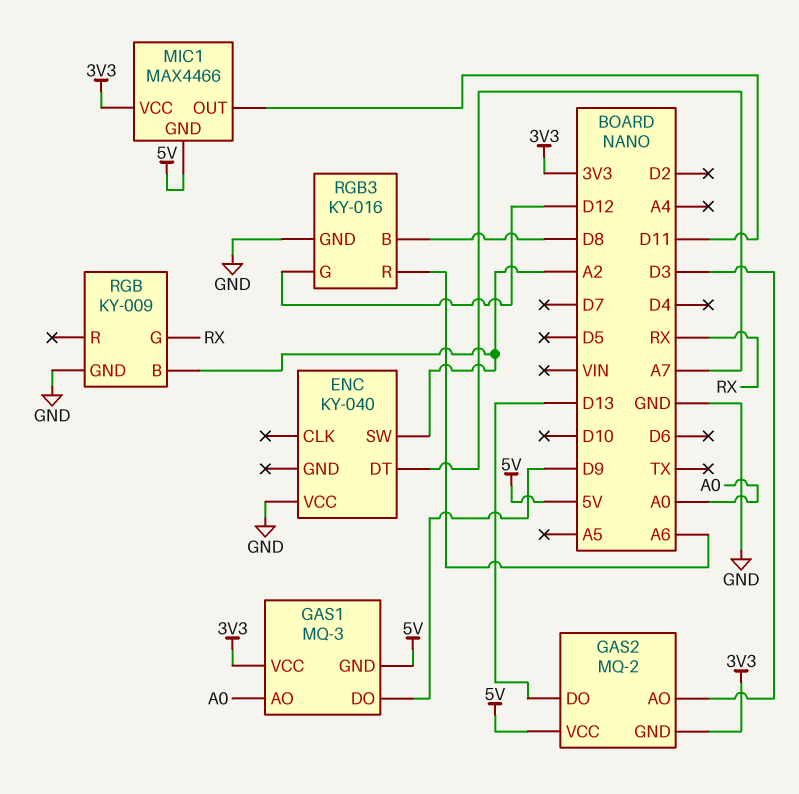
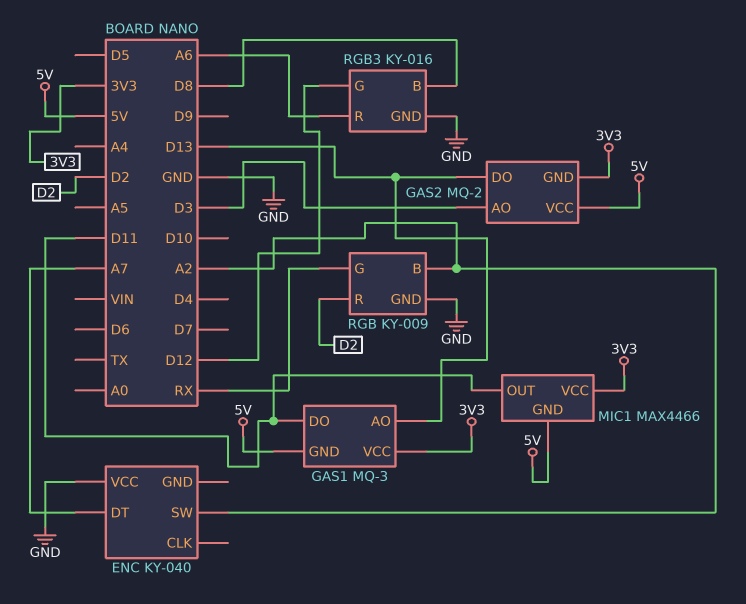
GAS1 pin AO: A0 -> D13
GAS1 pin DO: D9 -> D11
RGB pin R: none -> D2

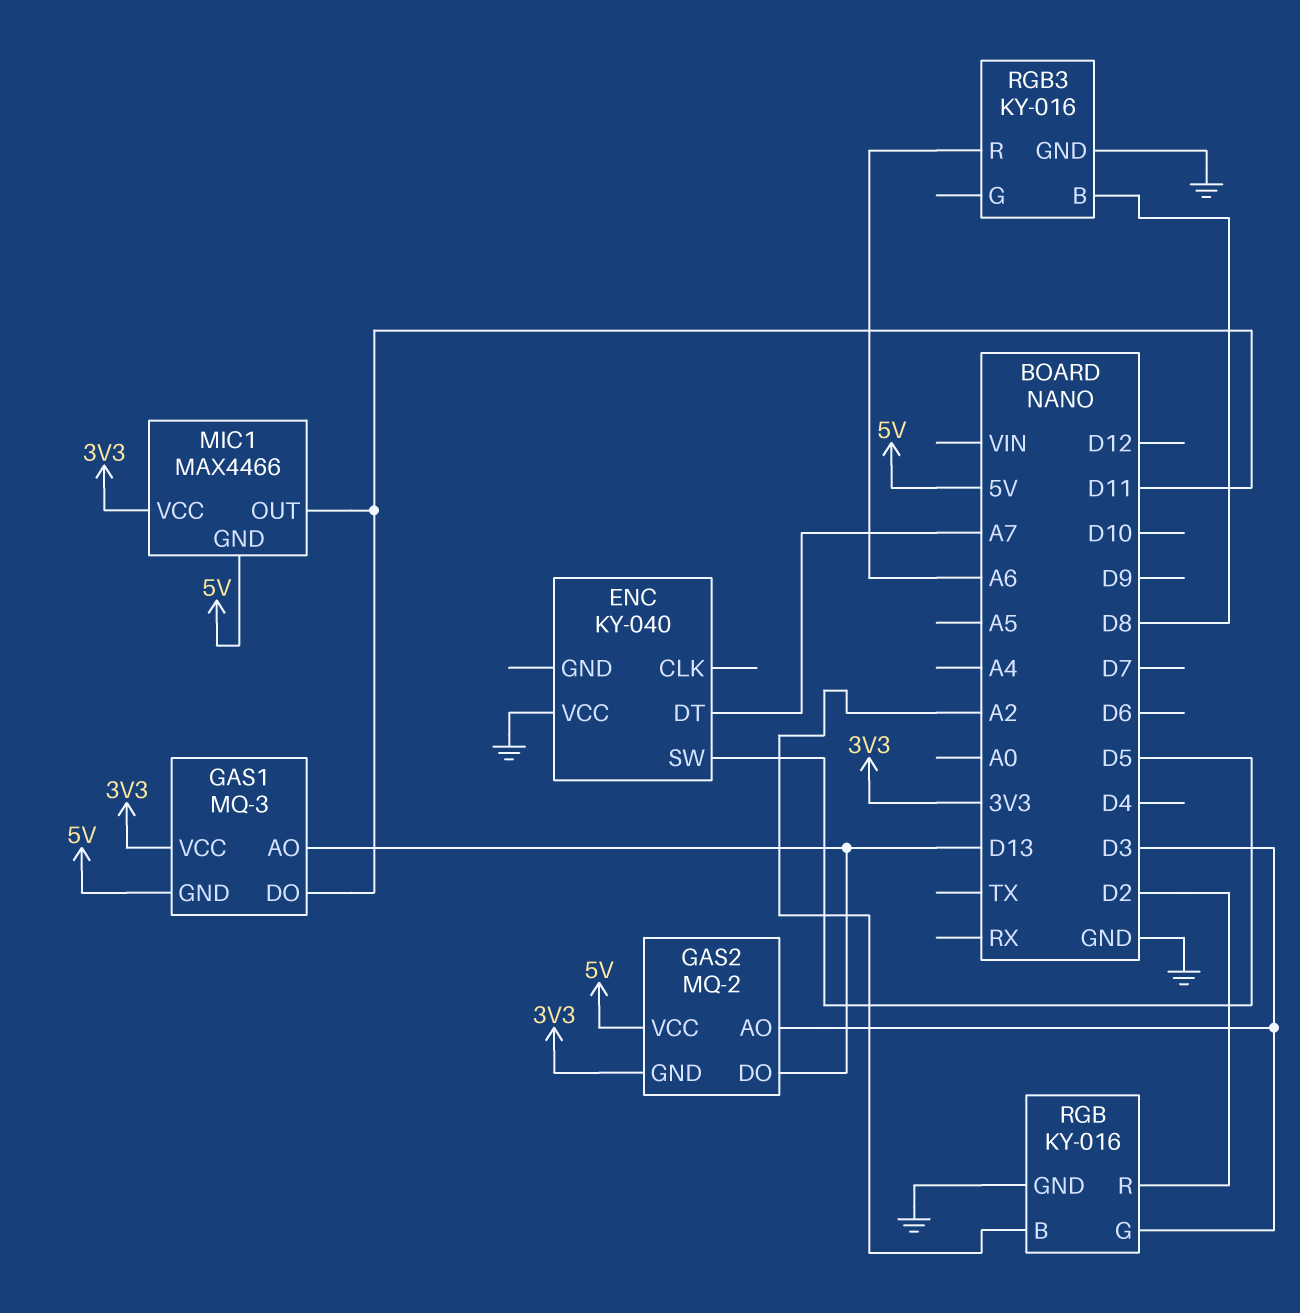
ENC pin SW: A2 -> D5
RGB: KY-009 -> KY-016
RGB pin G: RX -> D3
RGB3 pin G: D12 -> none

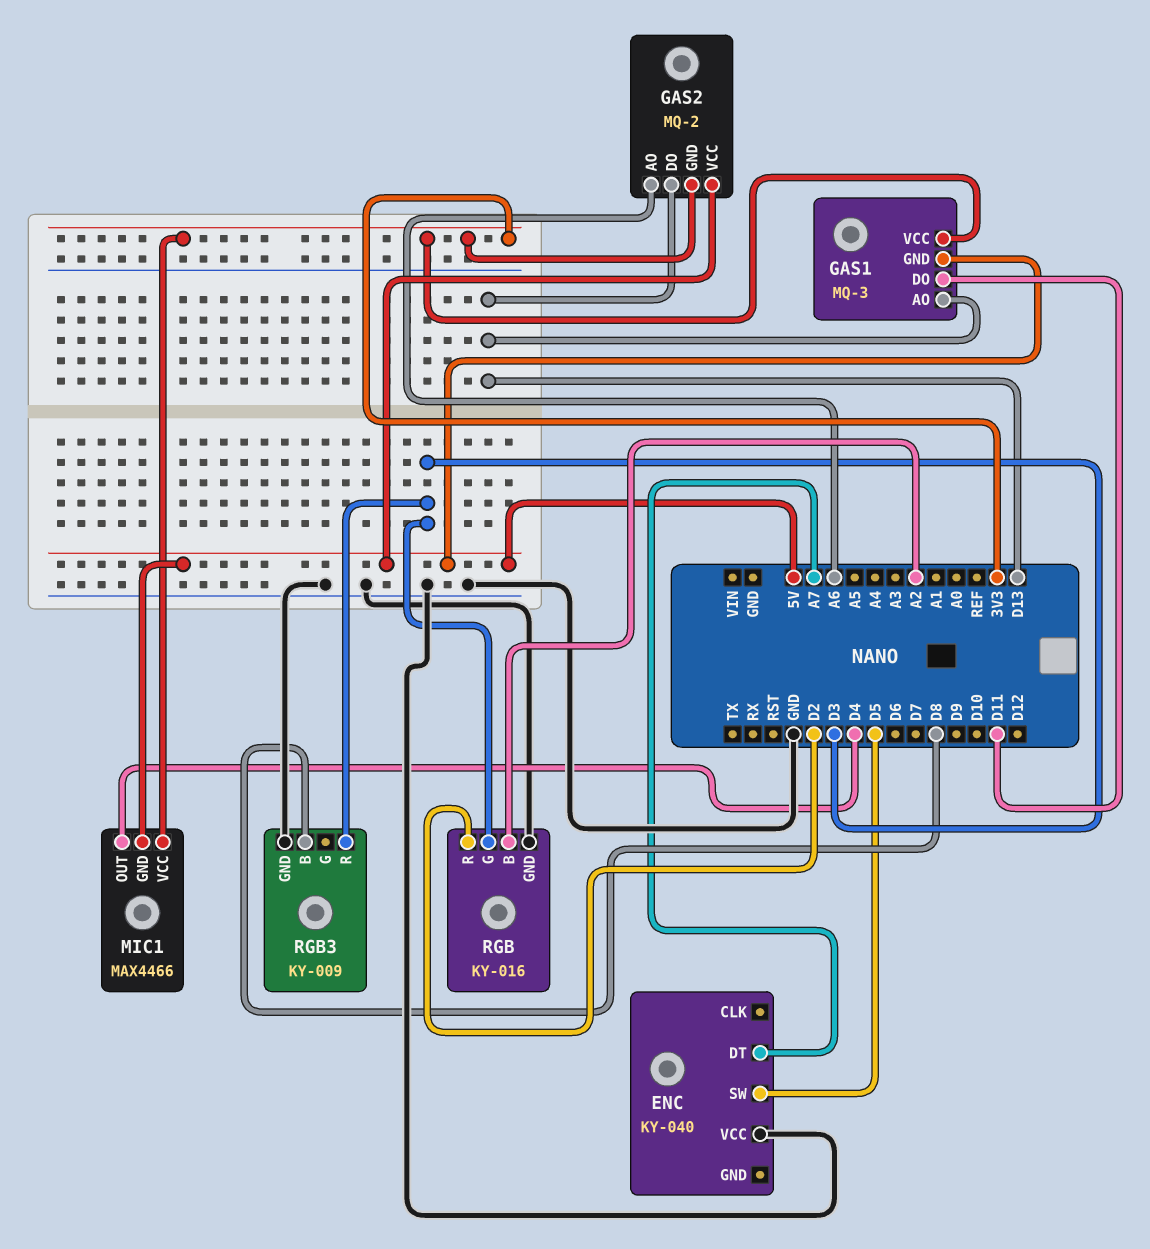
GAS2 pin AO: D3 -> A6
MIC1 pin OUT: D11 -> D4
RGB3: KY-016 -> KY-009
RGB3 pin R: A6 -> D3

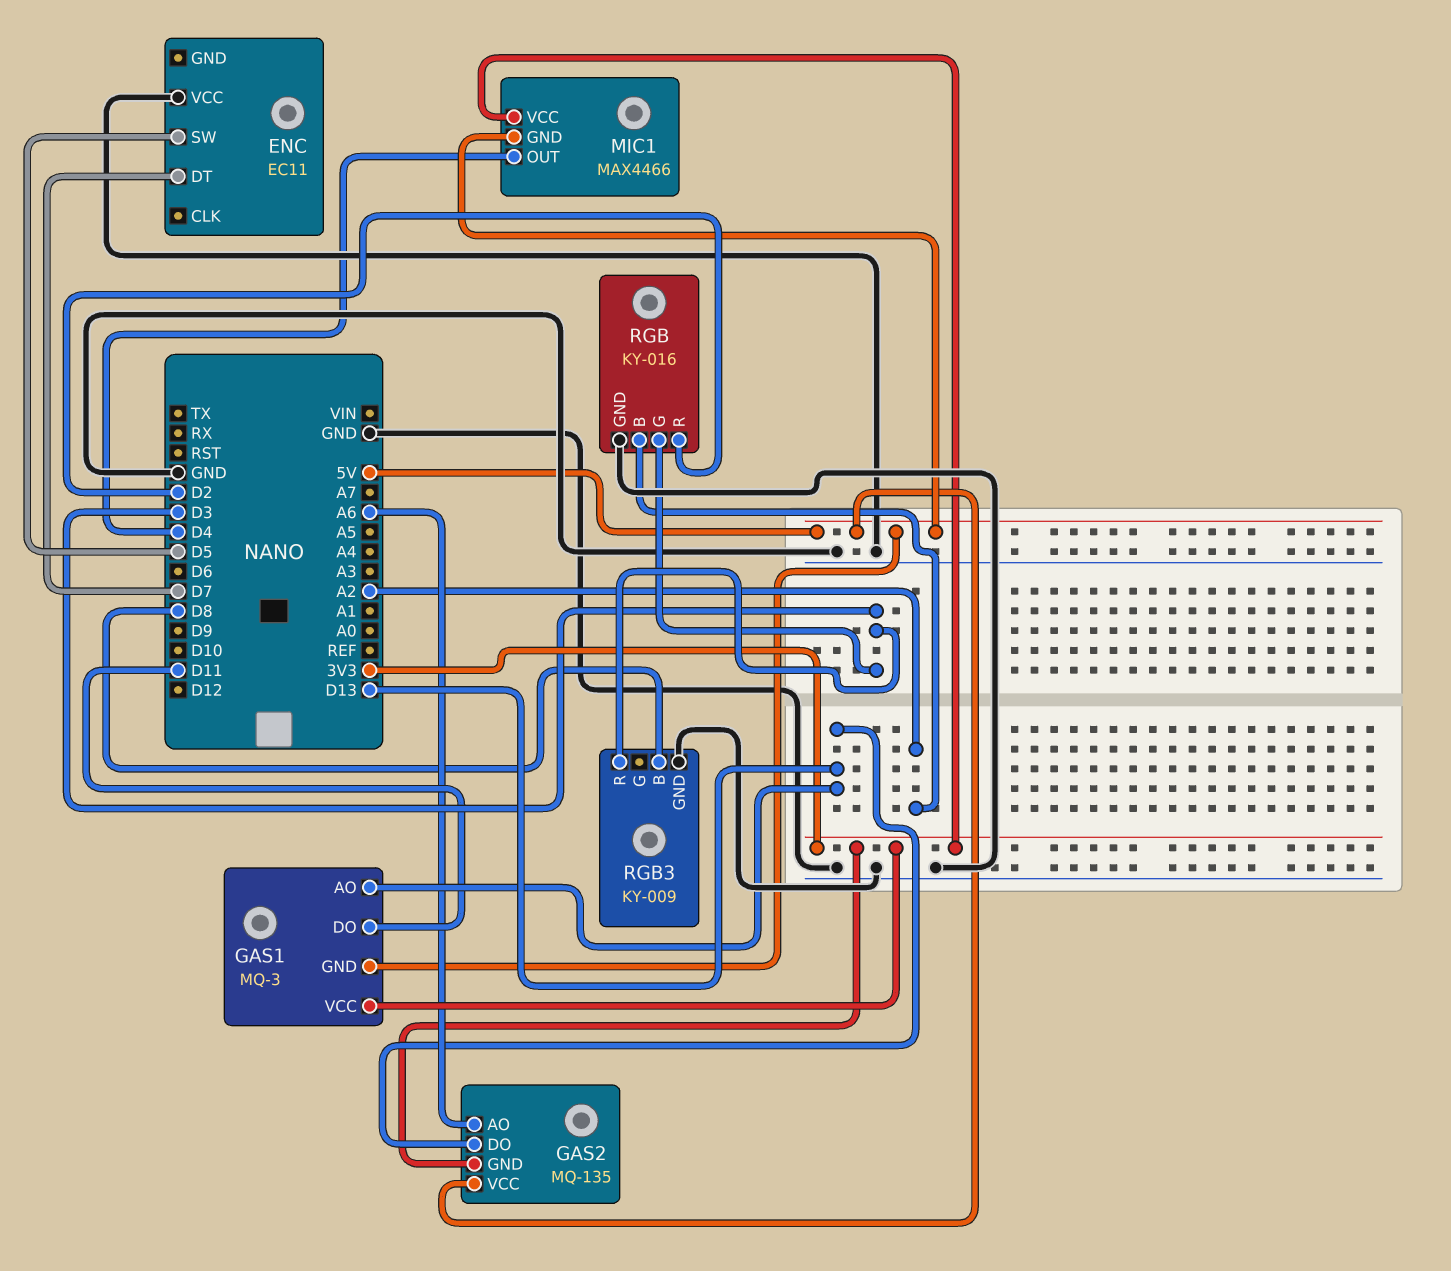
ENC: KY-040 -> EC11
ENC pin DT: A7 -> D7
GAS2: MQ-2 -> MQ-135

